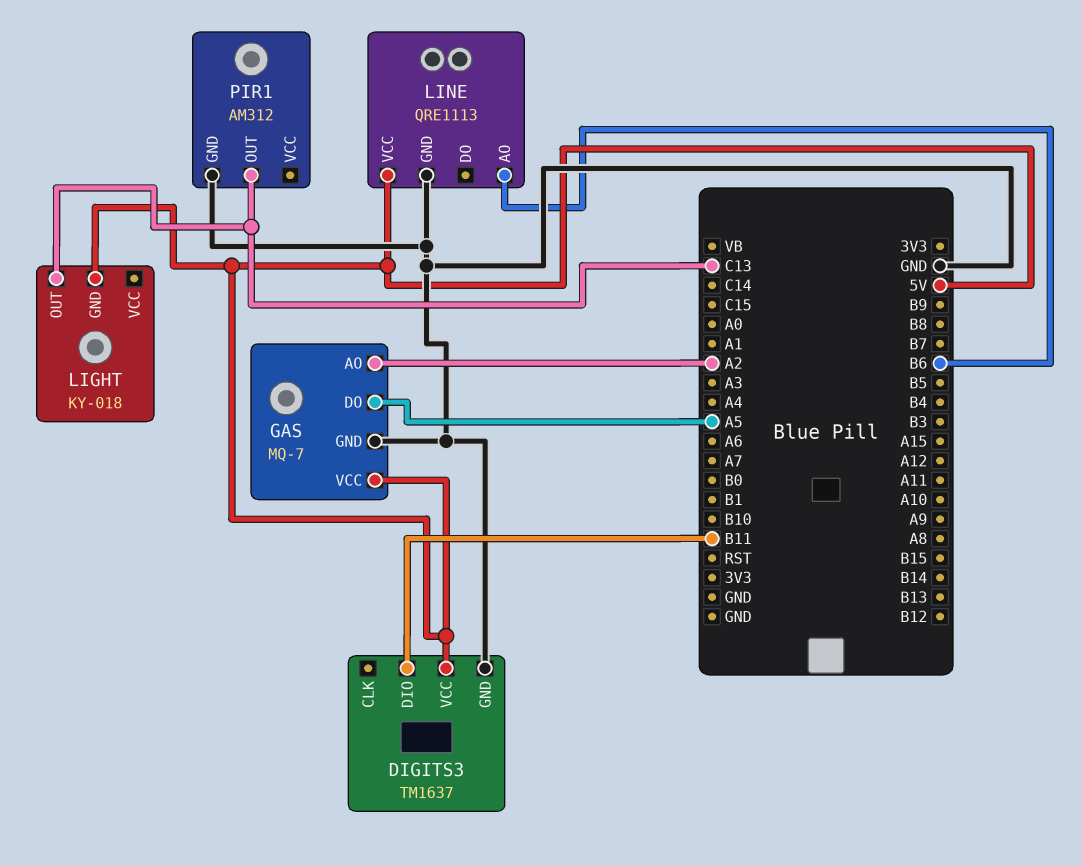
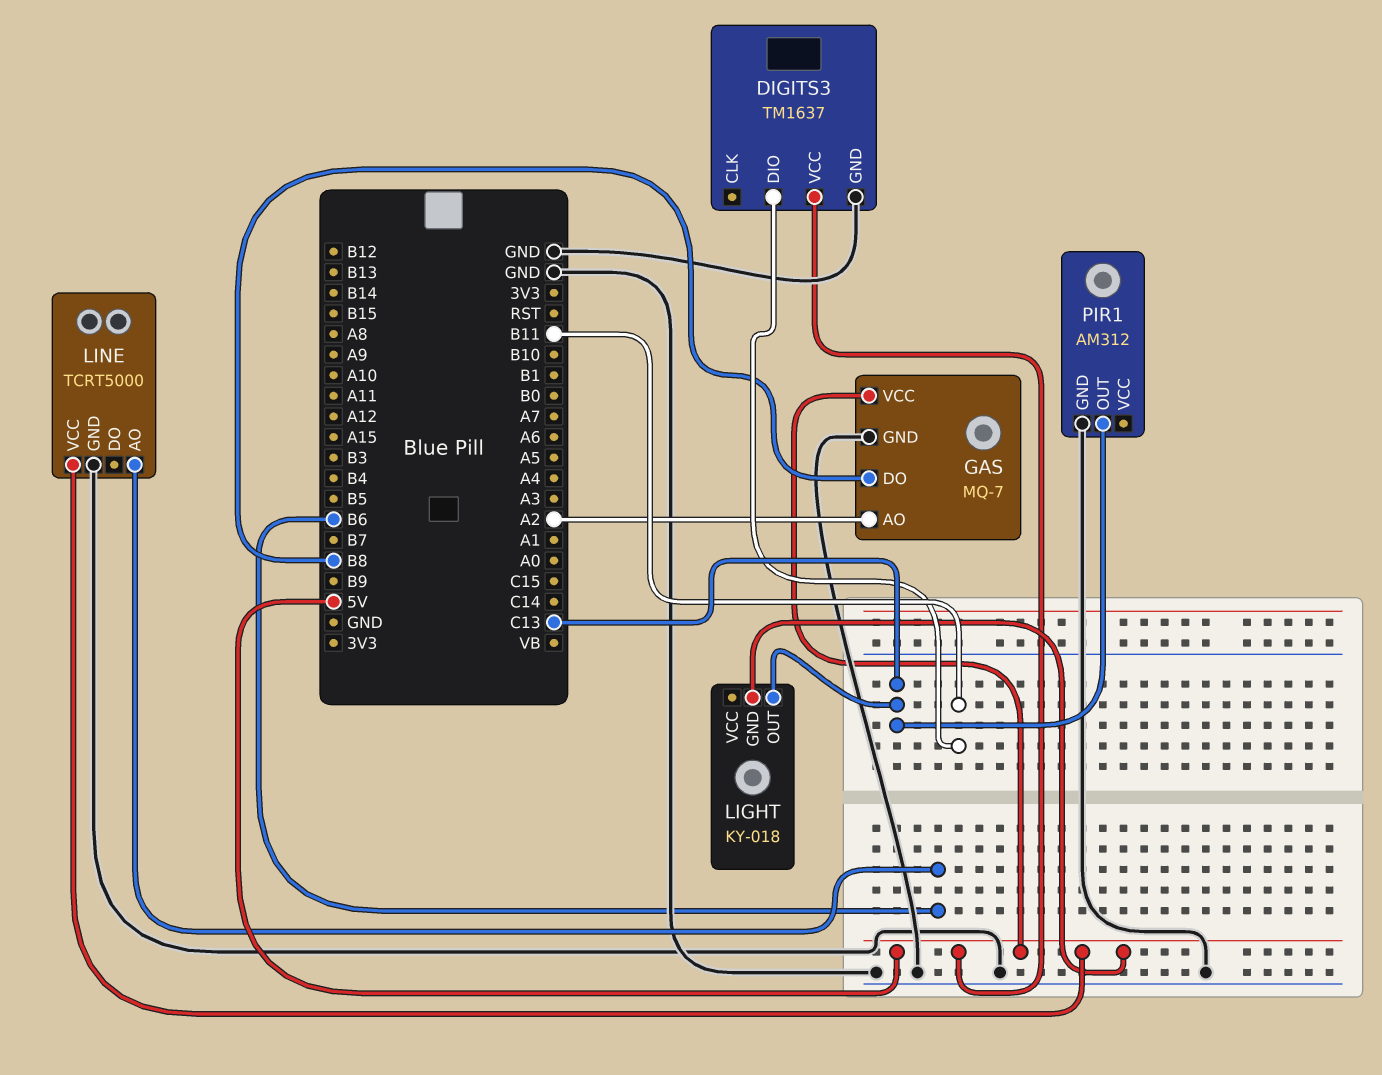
GAS pin DO: A5 -> B8
LINE: QRE1113 -> TCRT5000

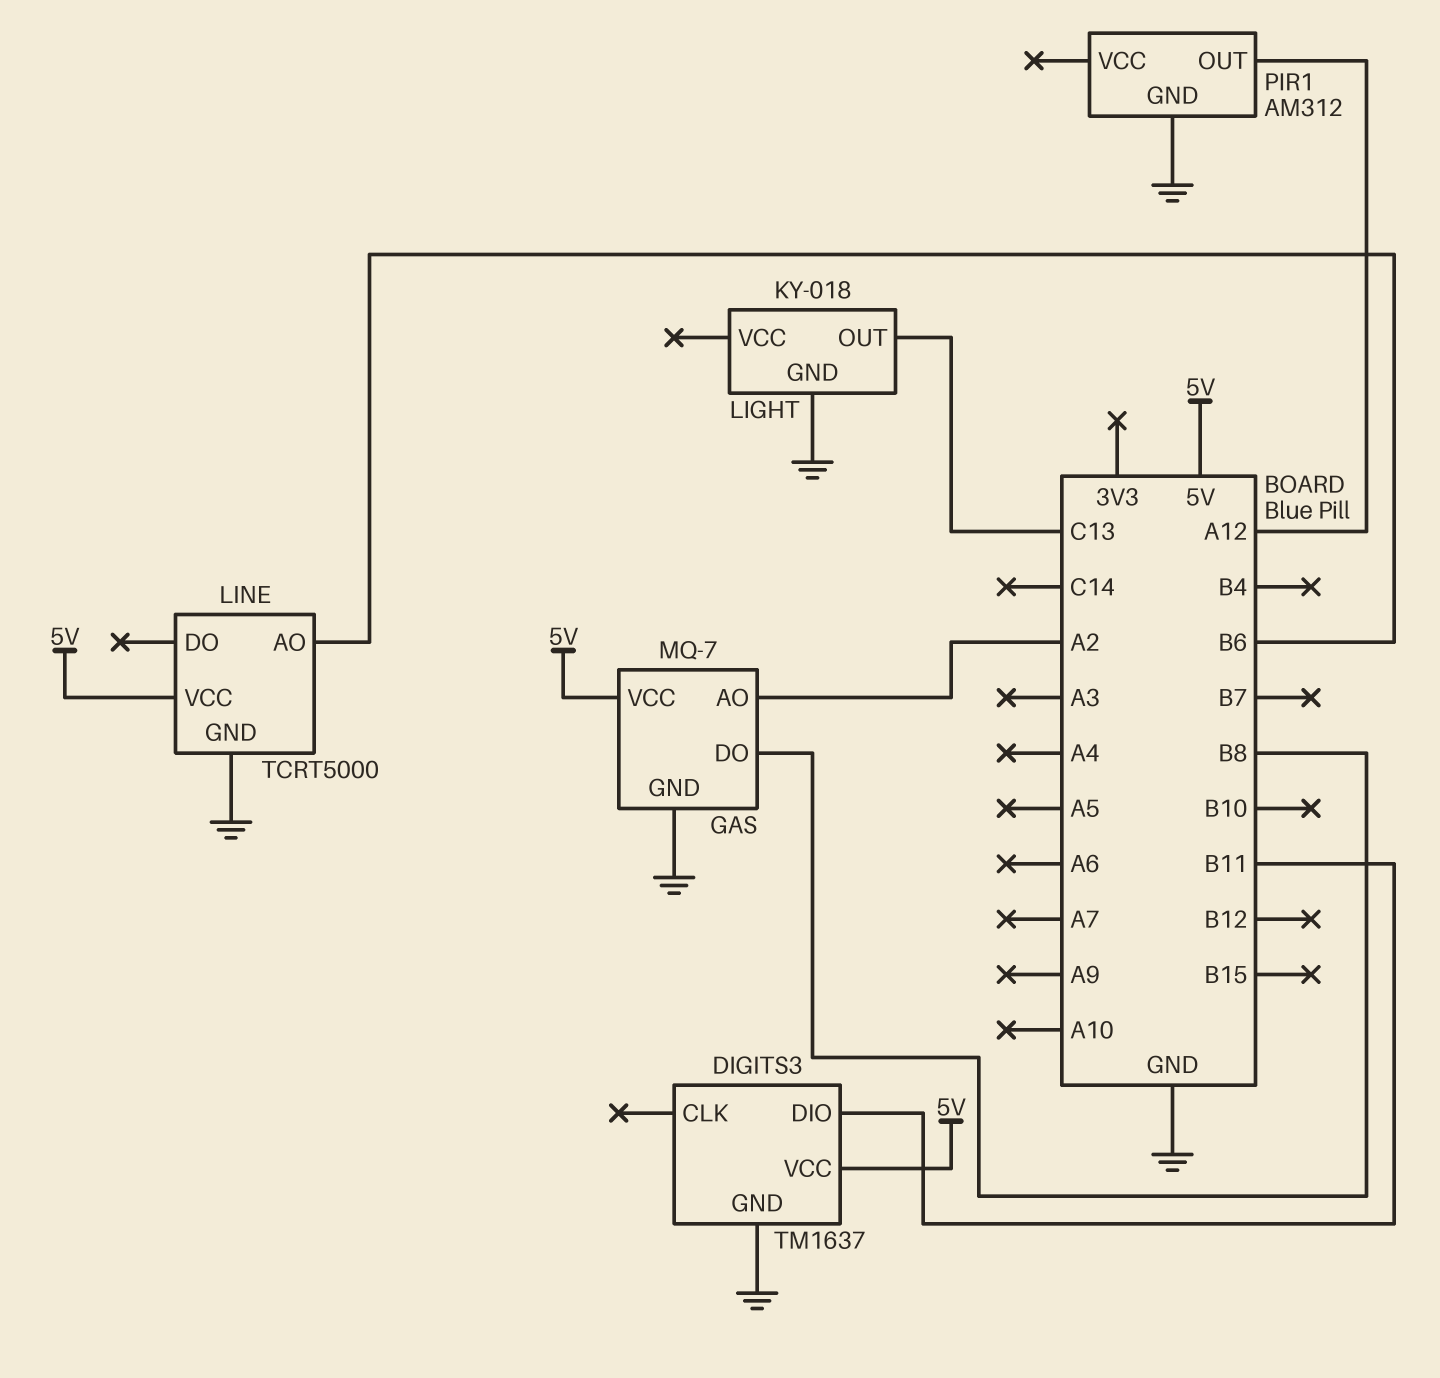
LIGHT pin GND: 5V -> GND
PIR1 pin OUT: C13 -> A12

